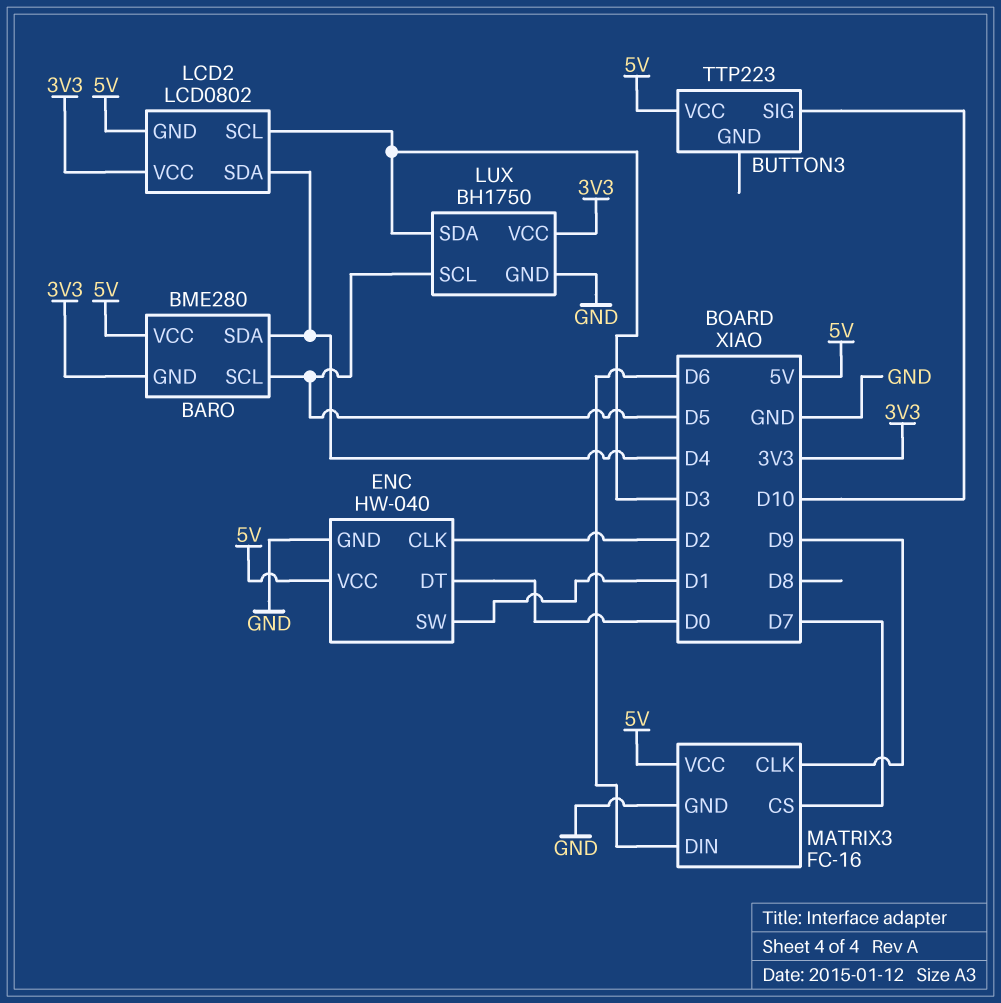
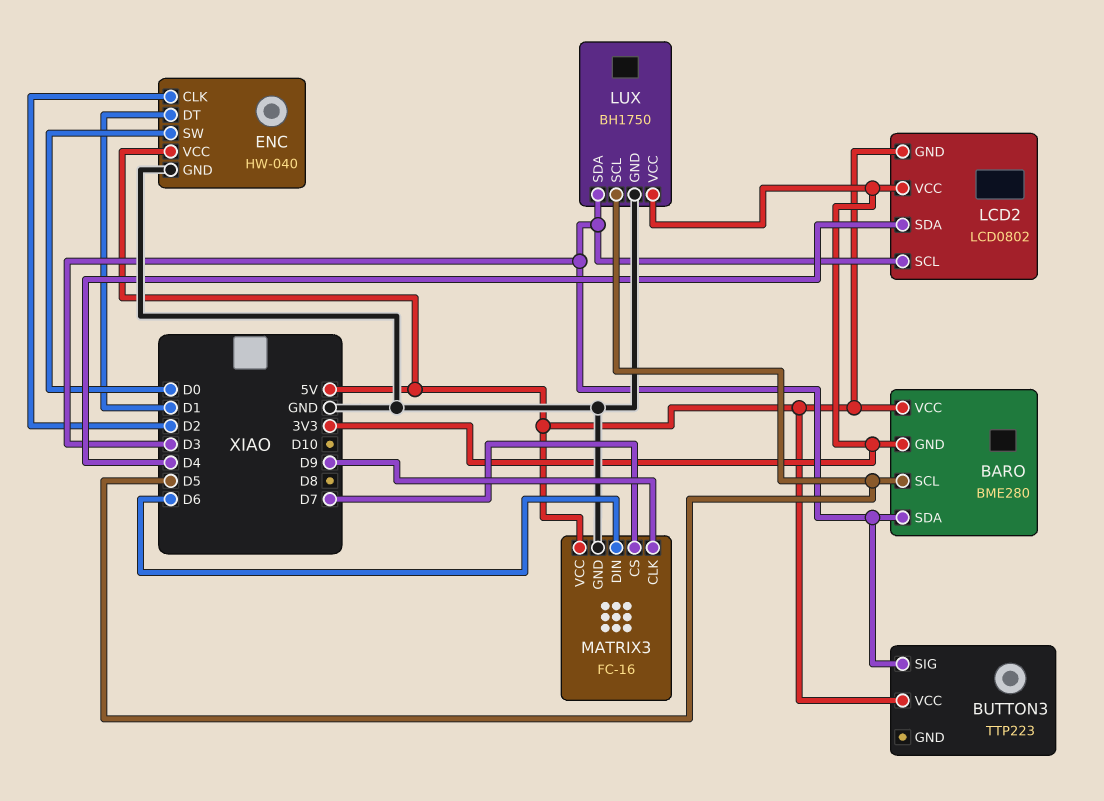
BARO pin SDA: D4 -> D3
BUTTON3 pin SIG: D10 -> D3
ENC pin DT: D0 -> D1
ENC pin SW: D1 -> D0

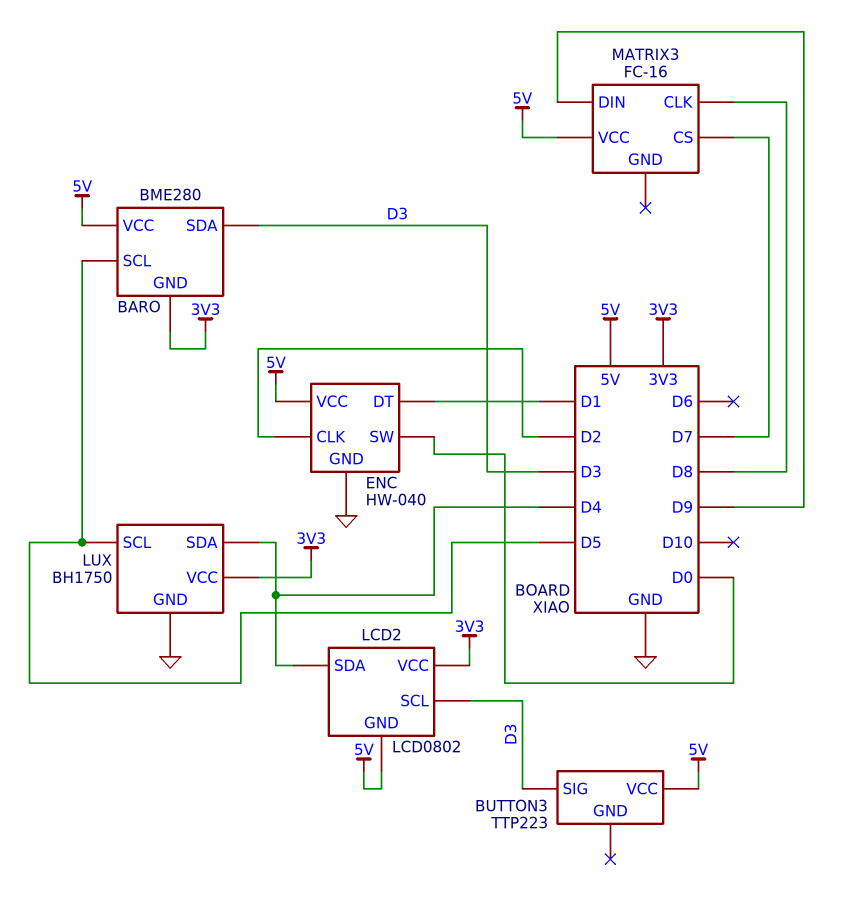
LUX pin SDA: D3 -> D4
MATRIX3 pin CLK: D9 -> D8
MATRIX3 pin DIN: D6 -> D9
MATRIX3 pin GND: GND -> none

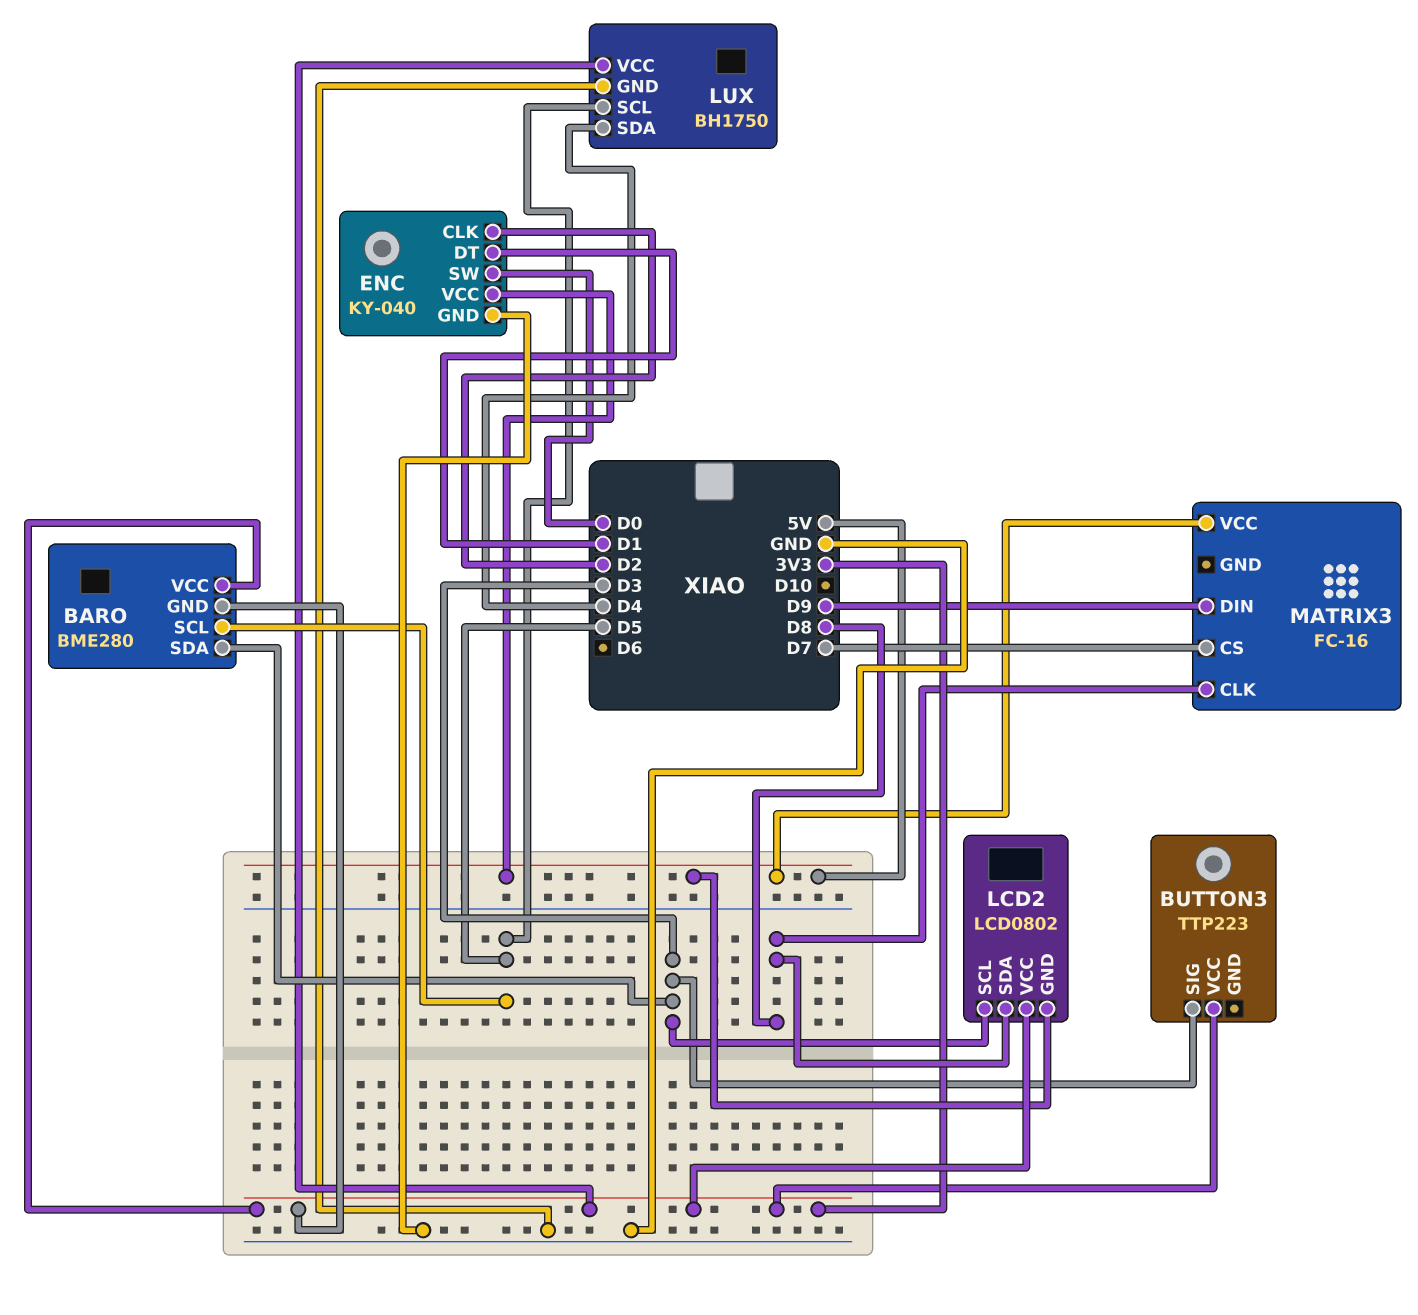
BARO pin VCC: 5V -> 3V3
BUTTON3 pin VCC: 5V -> 3V3
ENC: HW-040 -> KY-040
LCD2 pin SDA: D4 -> D8

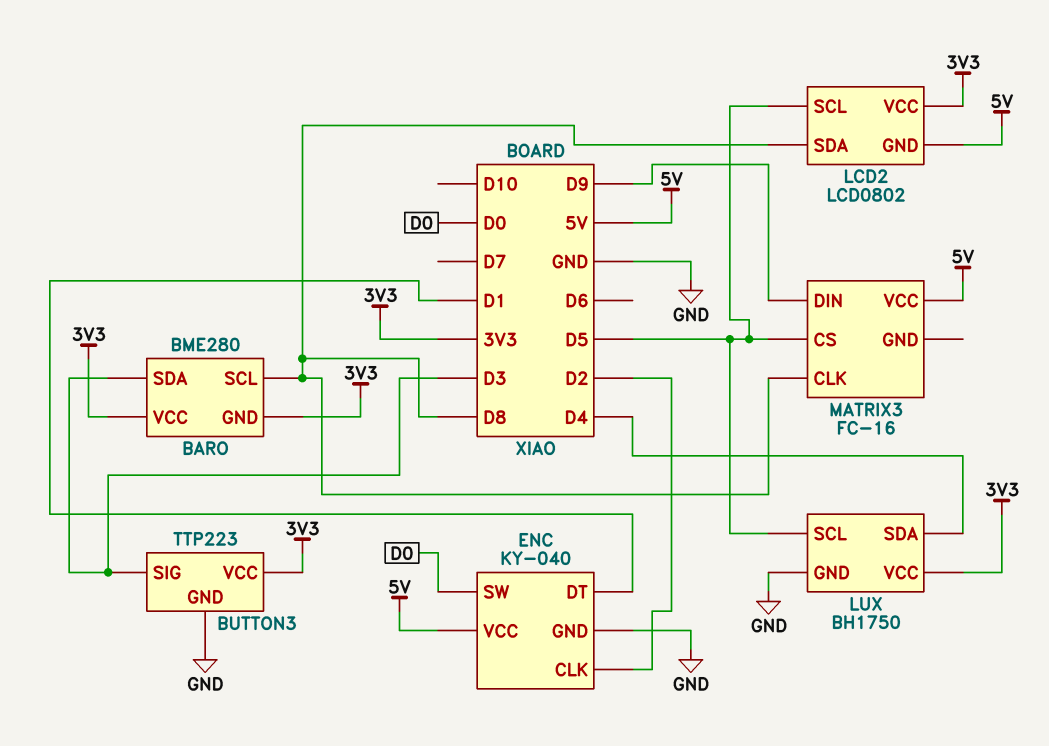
BARO pin SCL: D5 -> D8
BUTTON3 pin GND: none -> GND
LCD2 pin SCL: D3 -> D5
MATRIX3 pin CS: D7 -> D5

